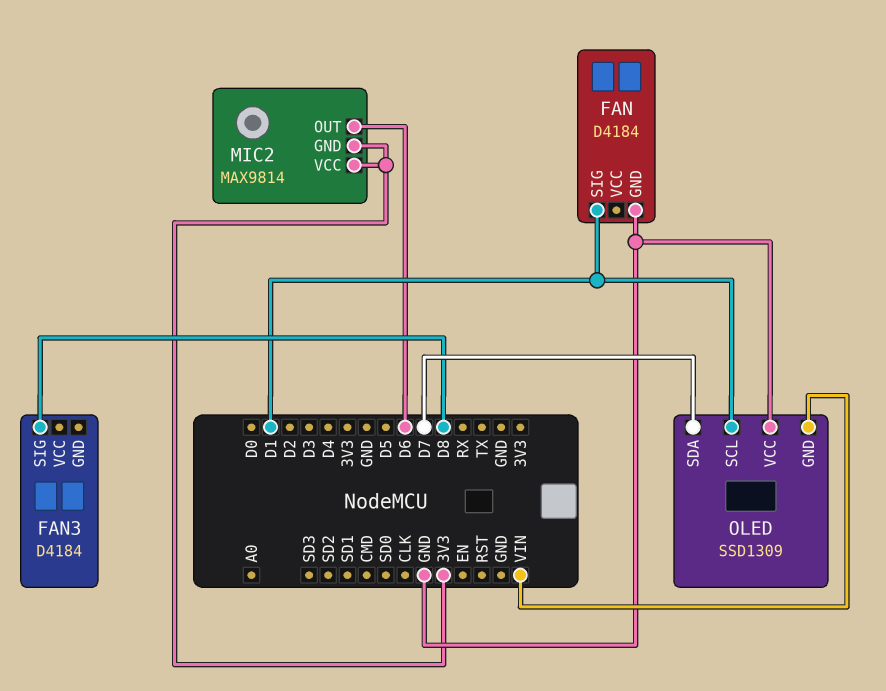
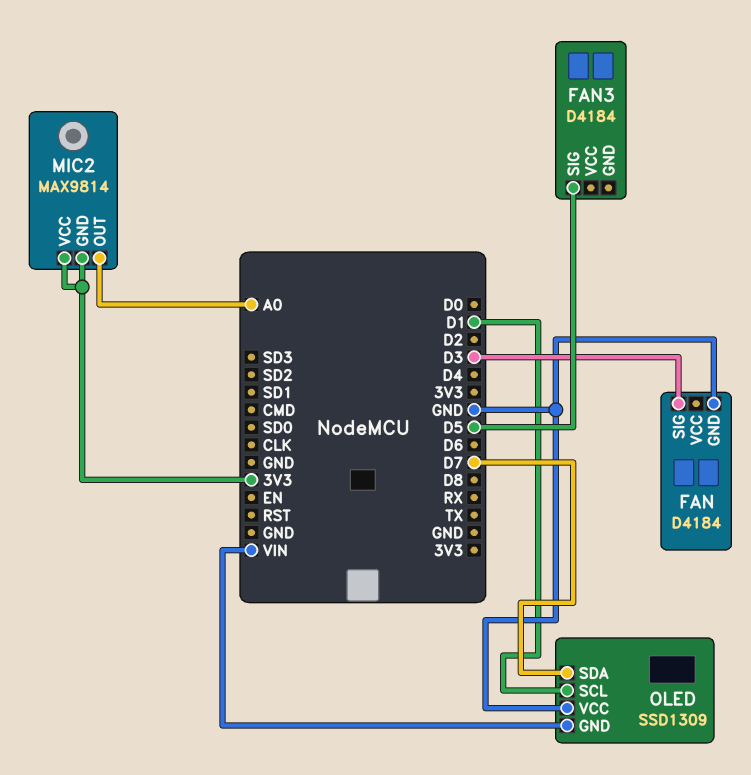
FAN pin SIG: D1 -> D3
FAN3 pin SIG: D8 -> D5
MIC2 pin OUT: D6 -> A0

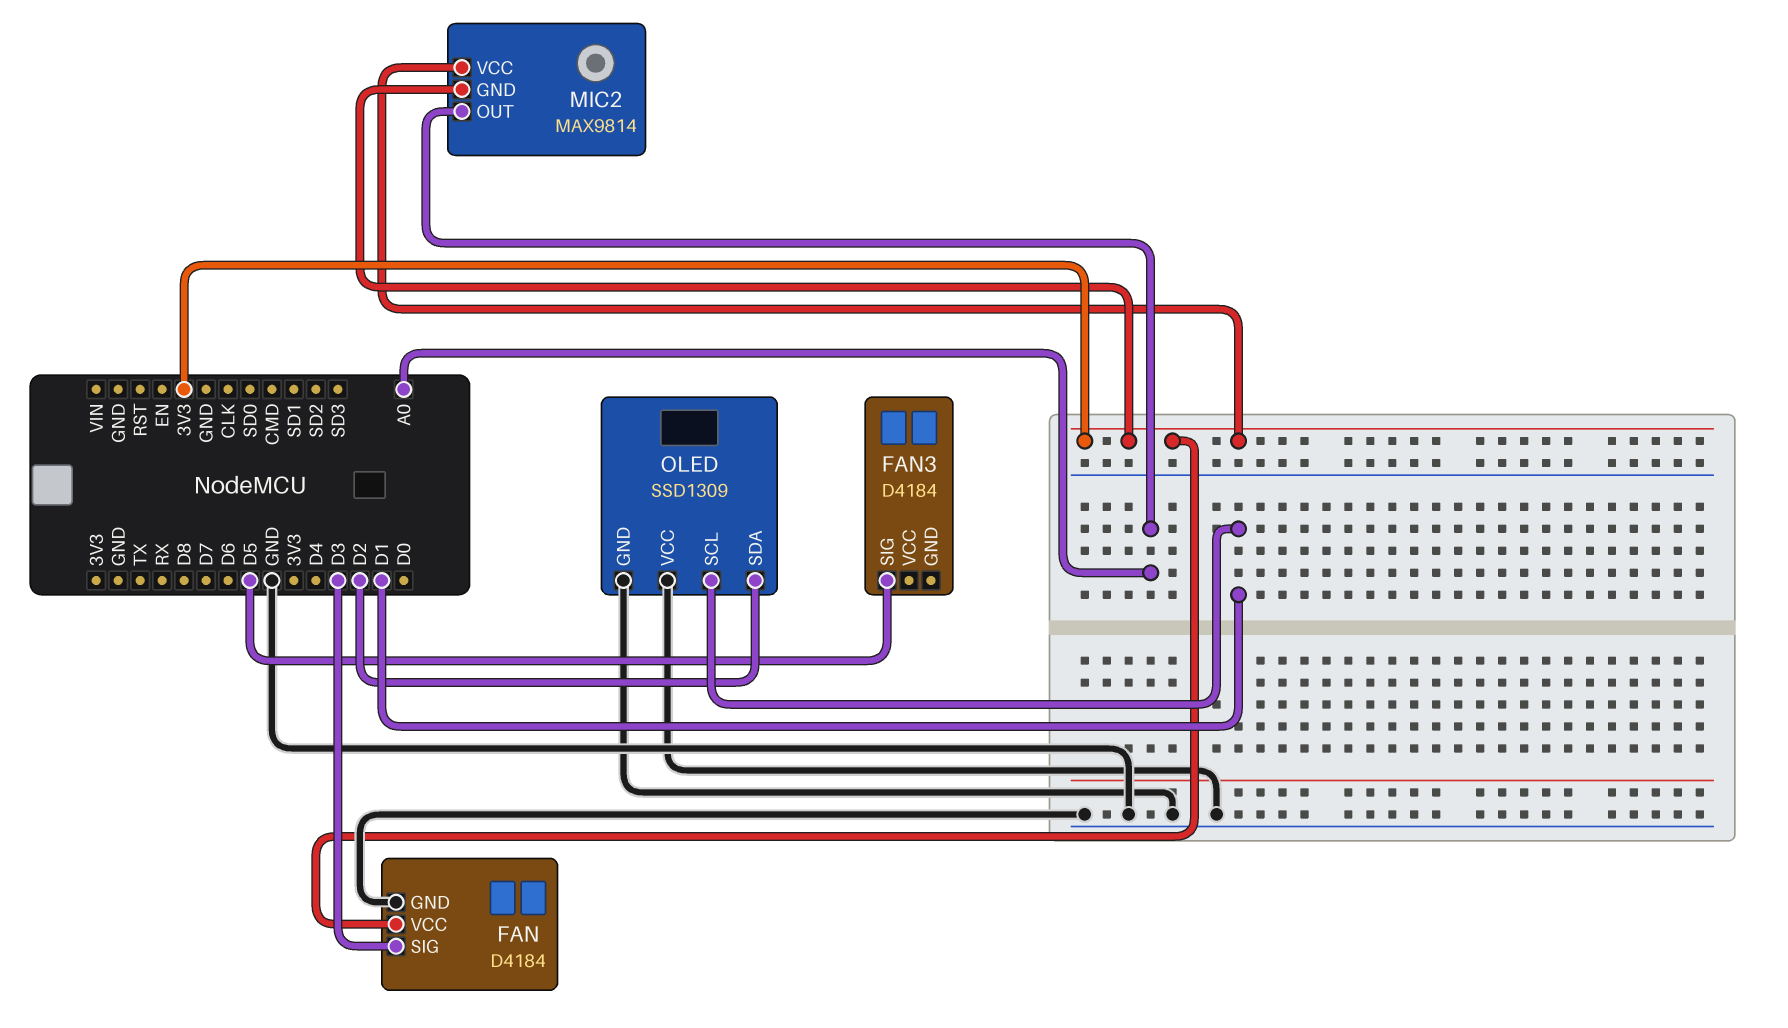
FAN pin VCC: none -> 3V3
OLED pin GND: VIN -> GND
OLED pin SDA: D7 -> D2

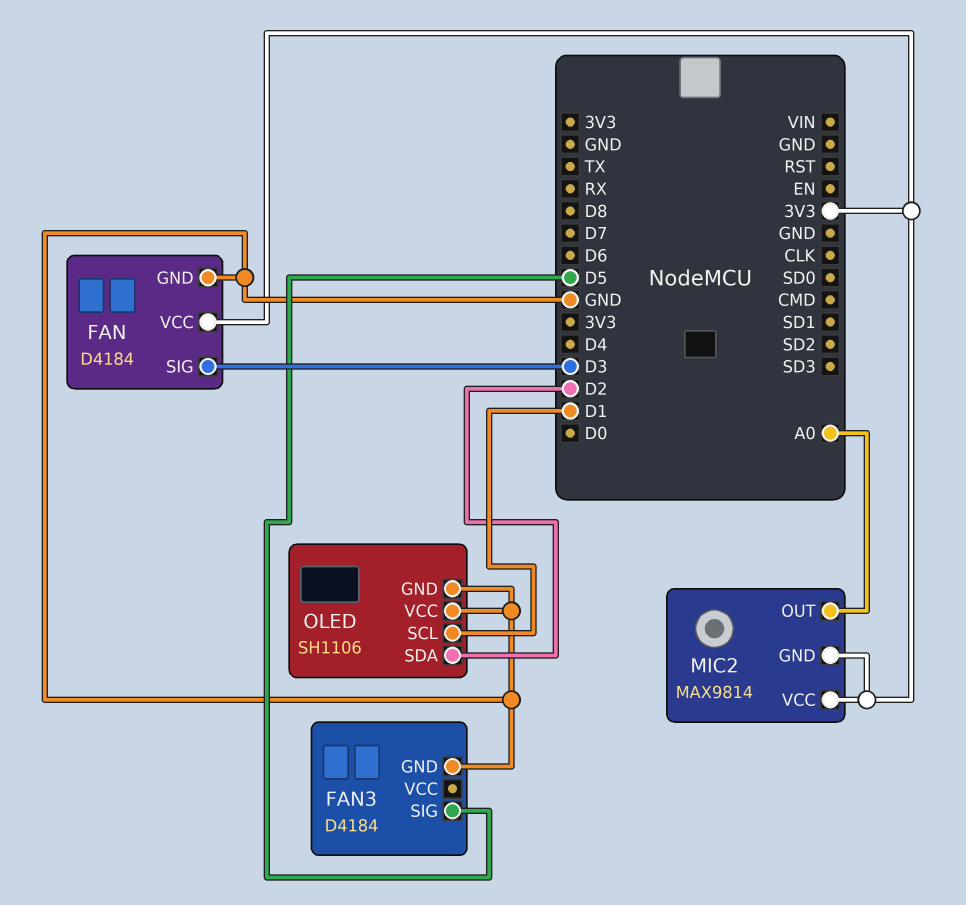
FAN3 pin GND: none -> GND
OLED: SSD1309 -> SH1106

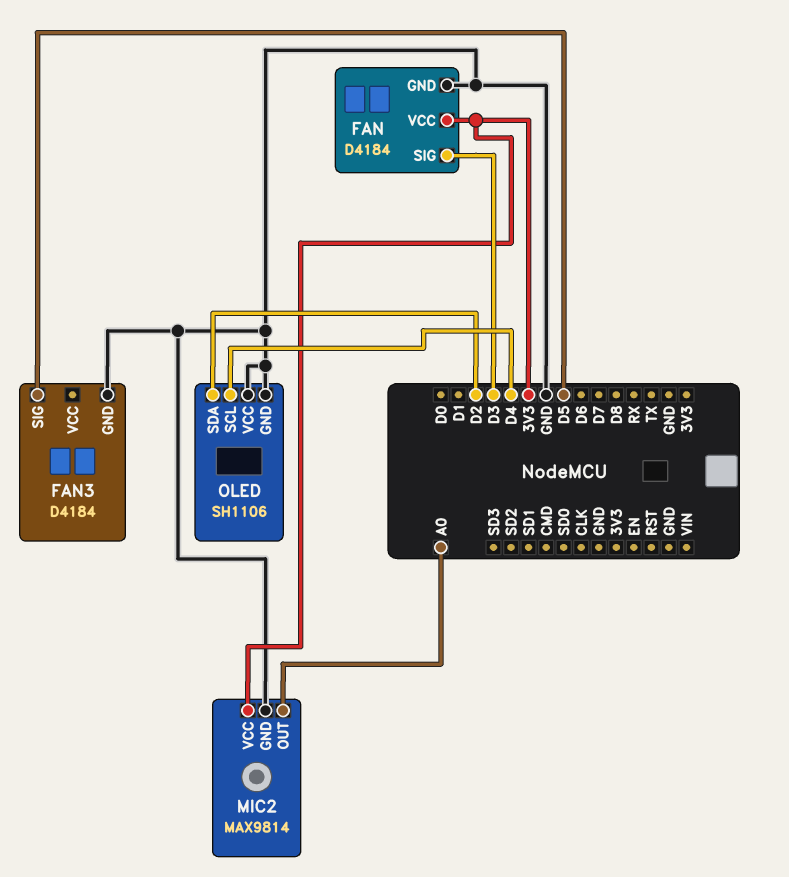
MIC2 pin GND: 3V3 -> GND
OLED pin SCL: D1 -> D4

